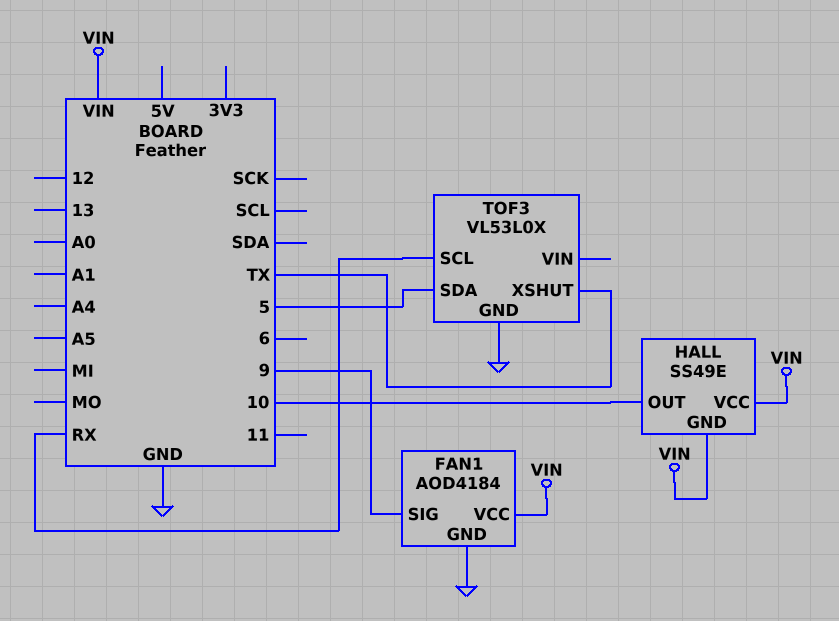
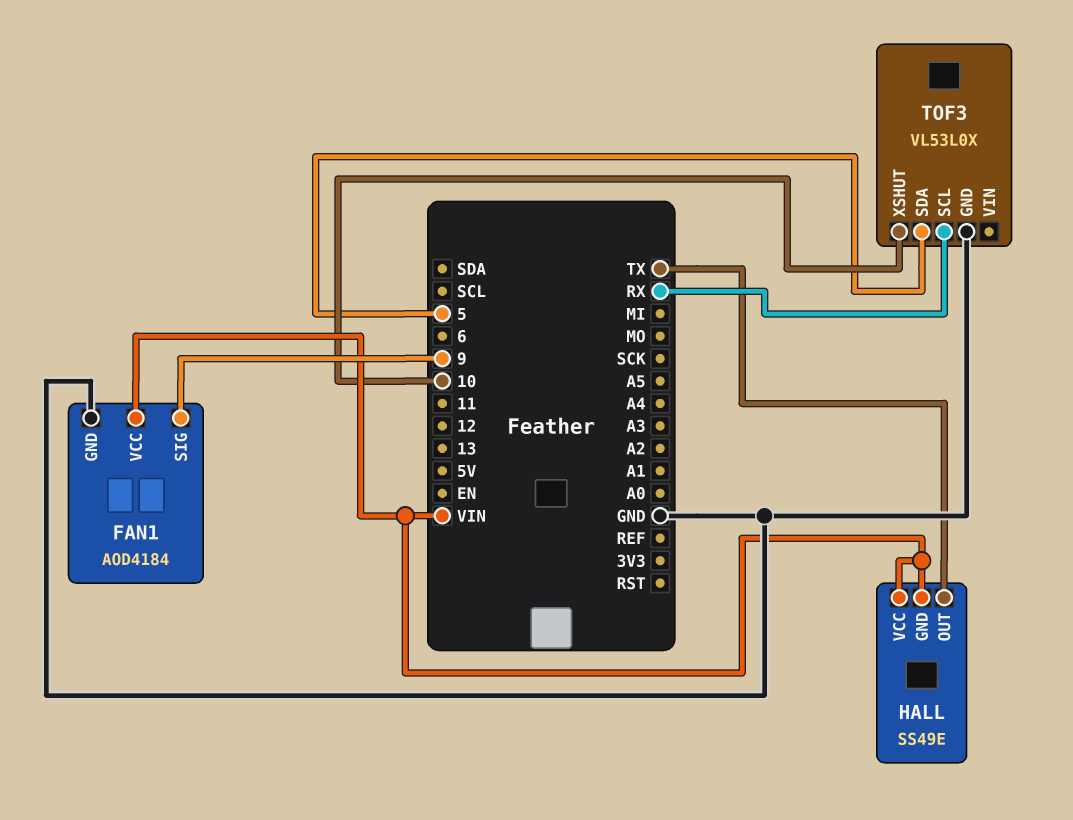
HALL pin OUT: 10 -> TX
TOF3 pin XSHUT: TX -> 10

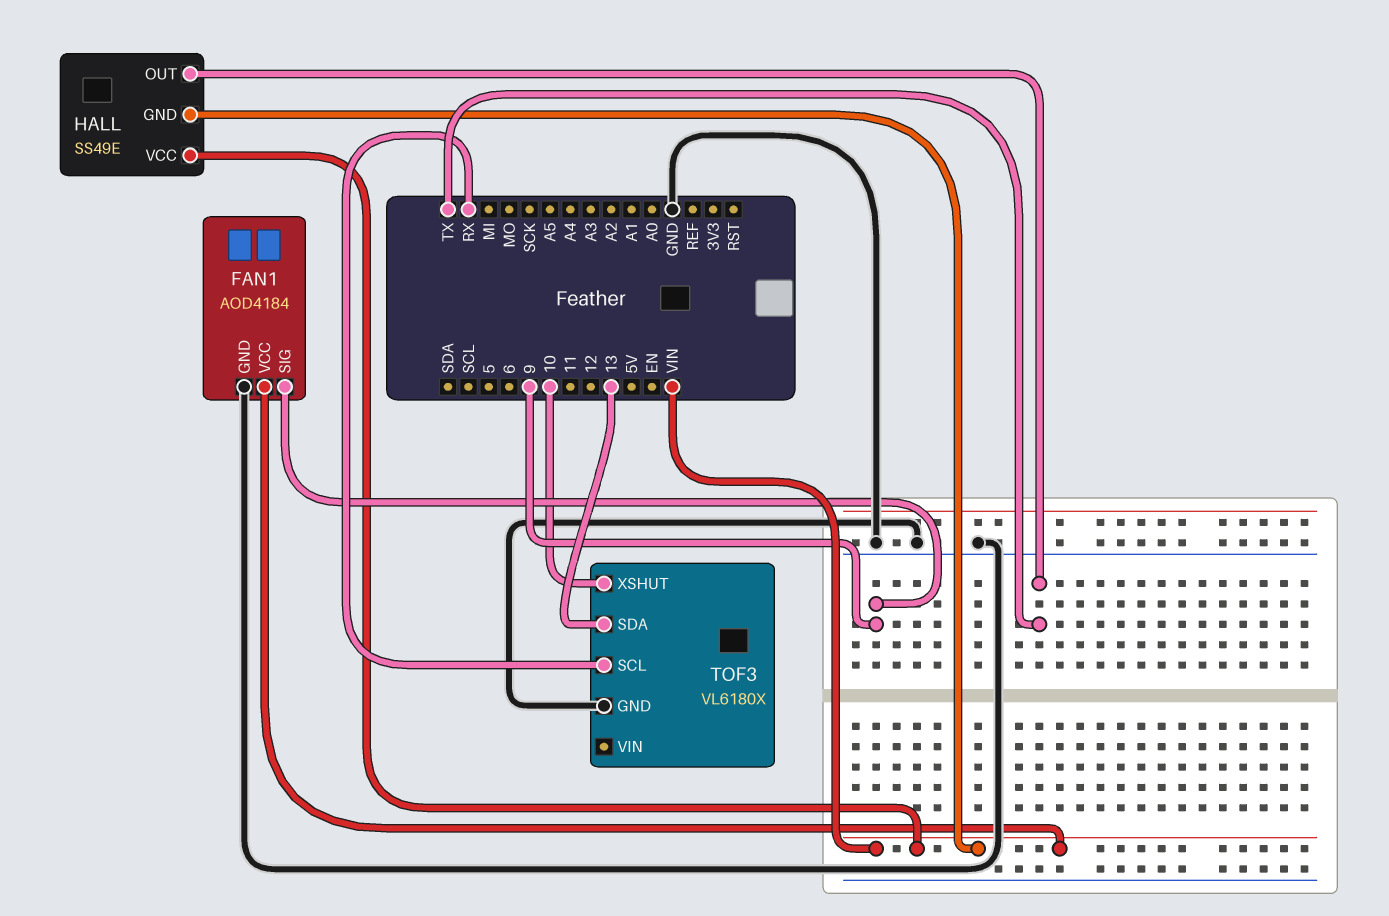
TOF3: VL53L0X -> VL6180X
TOF3 pin SDA: 5 -> 13

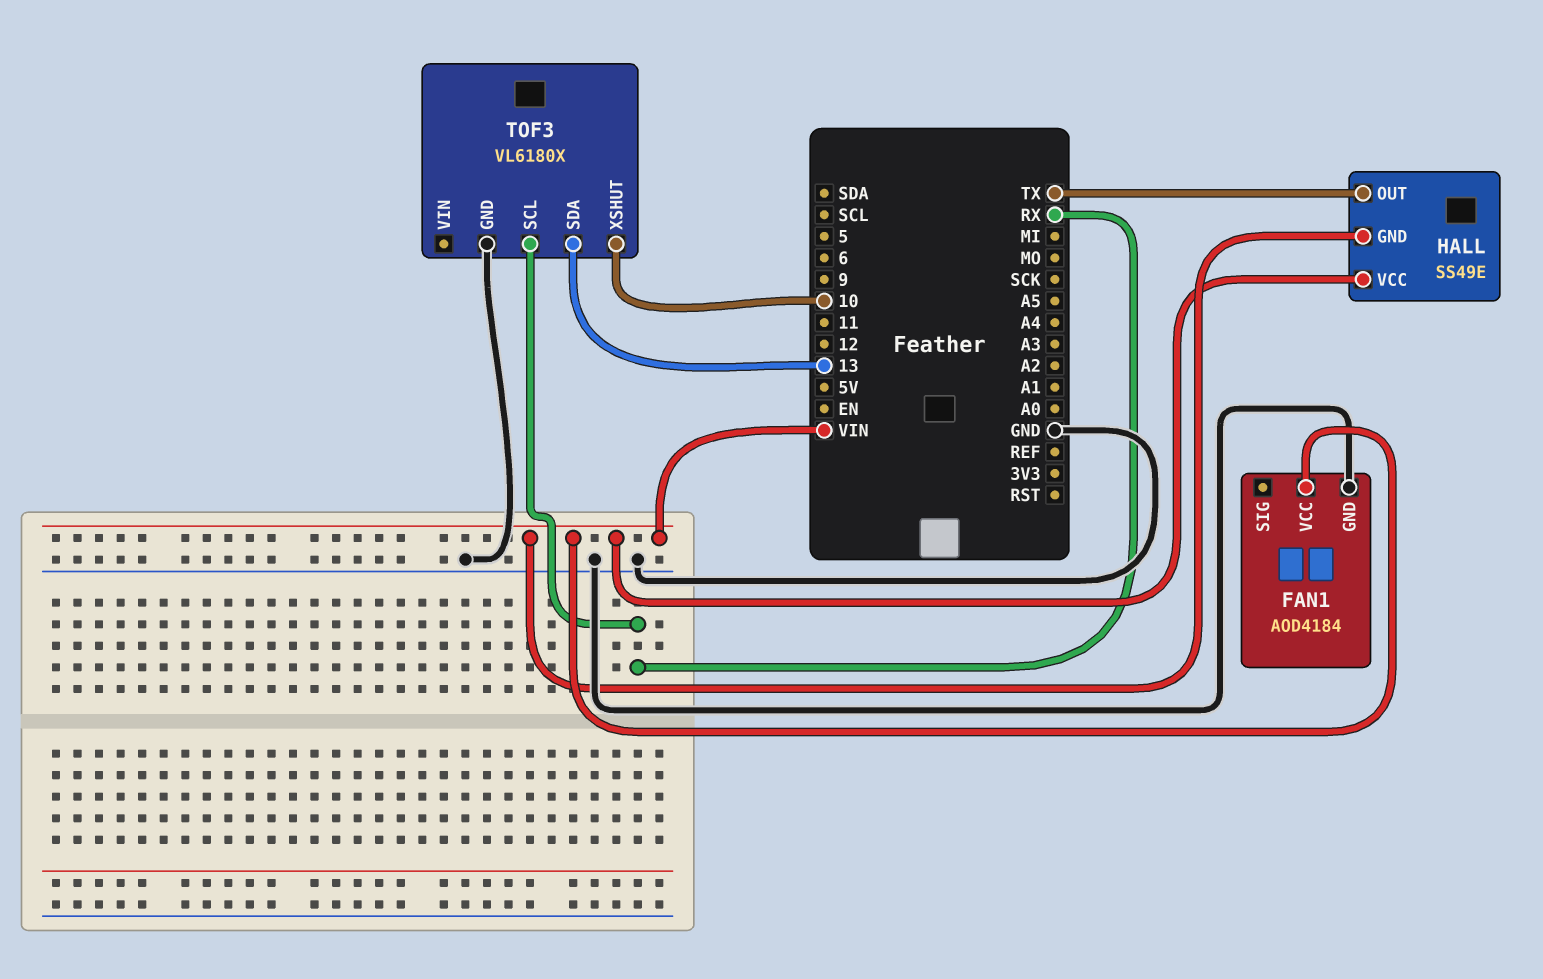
FAN1 pin SIG: 9 -> none

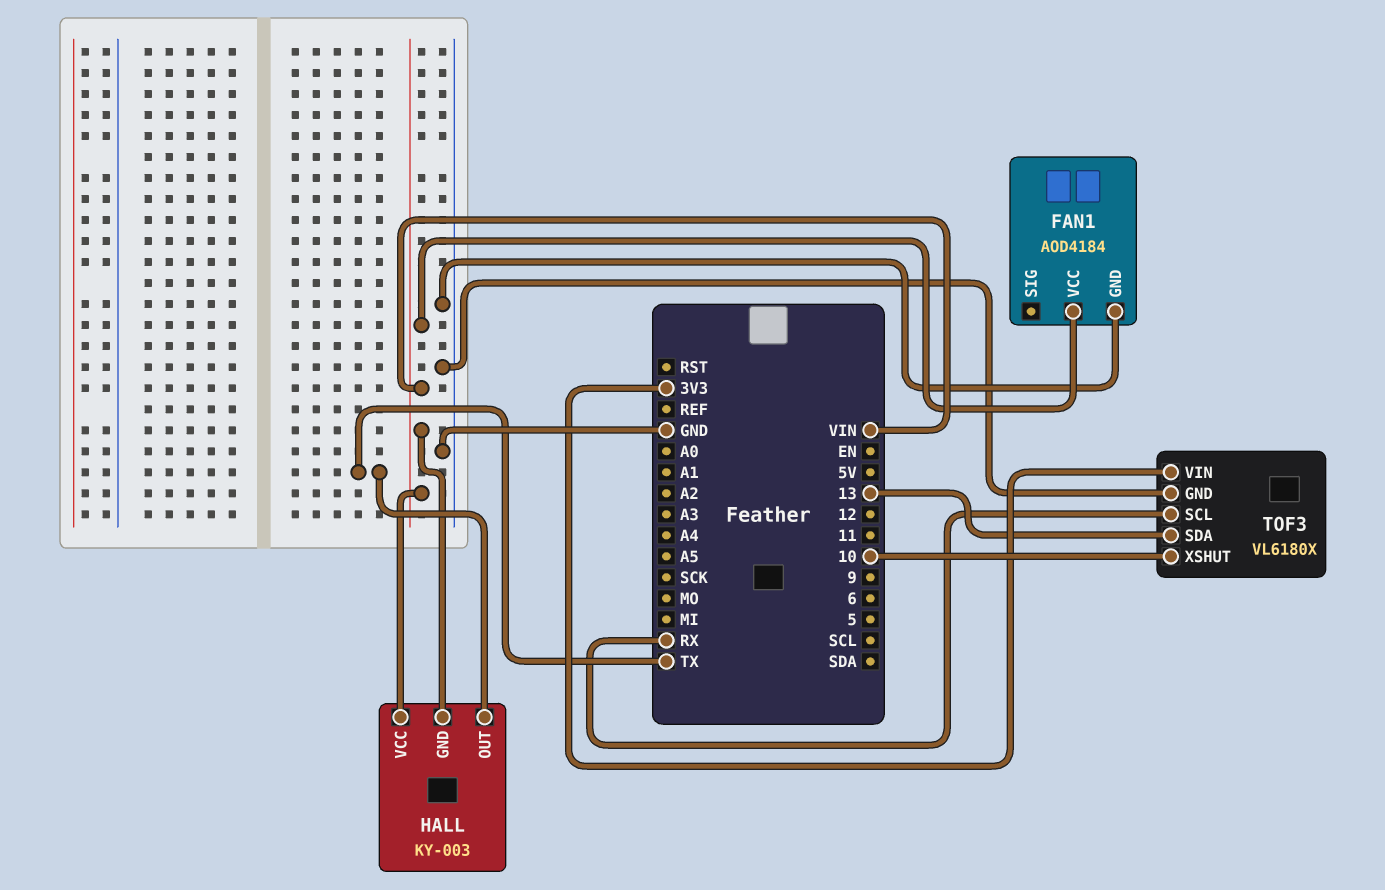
HALL: SS49E -> KY-003
TOF3 pin VIN: none -> 3V3

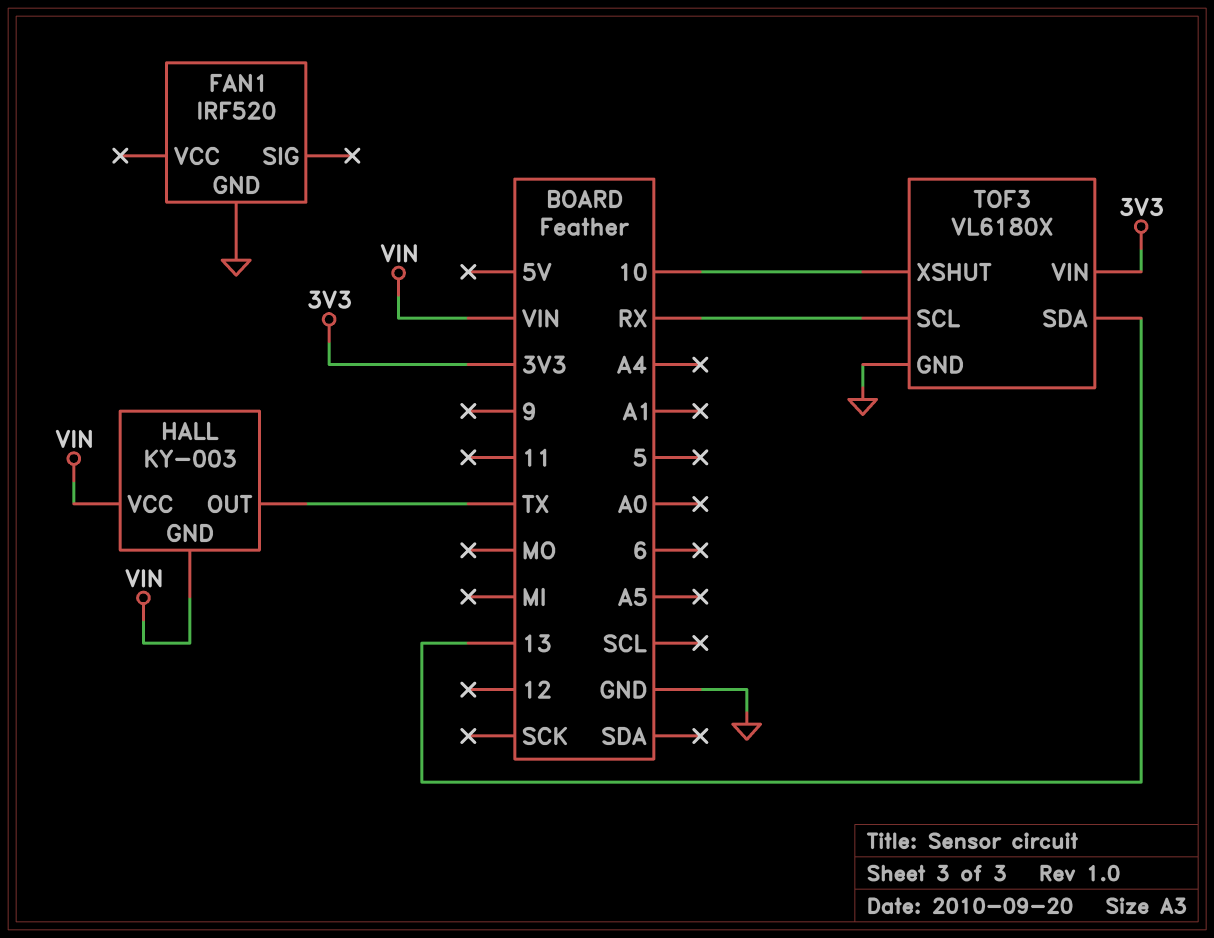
FAN1: AOD4184 -> IRF520
FAN1 pin VCC: VIN -> none

